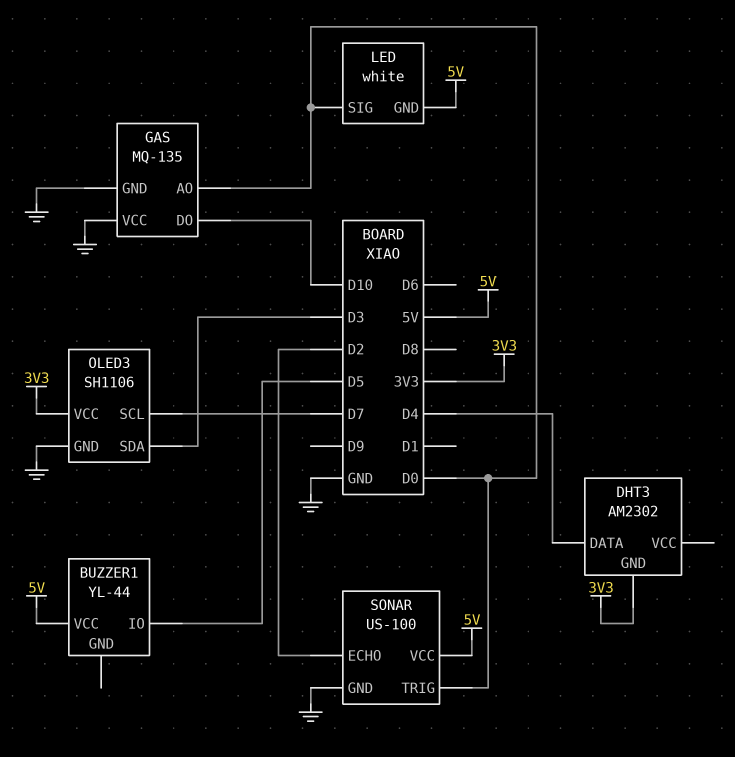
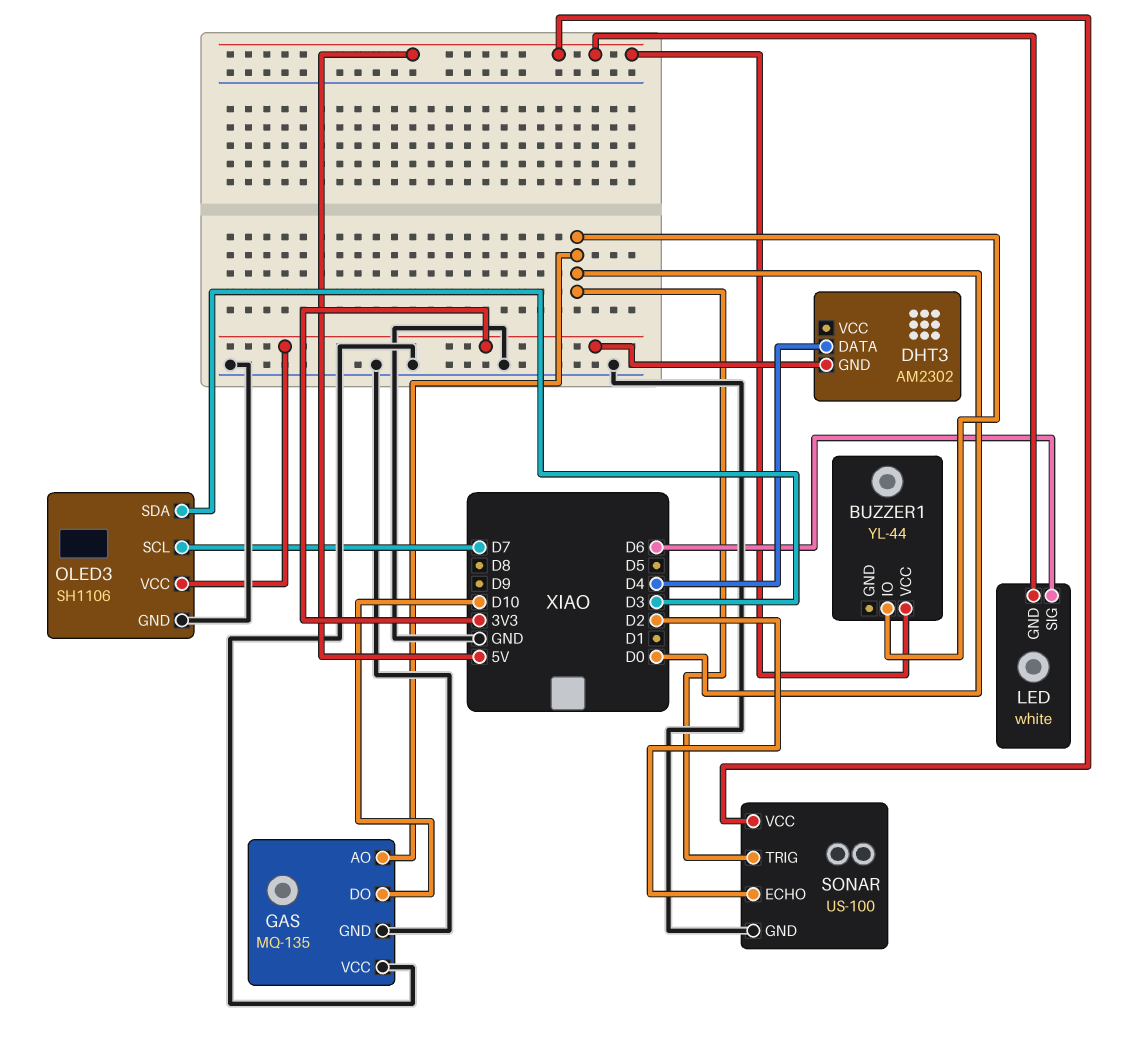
BUZZER1 pin IO: D5 -> D0
LED pin SIG: D0 -> D6

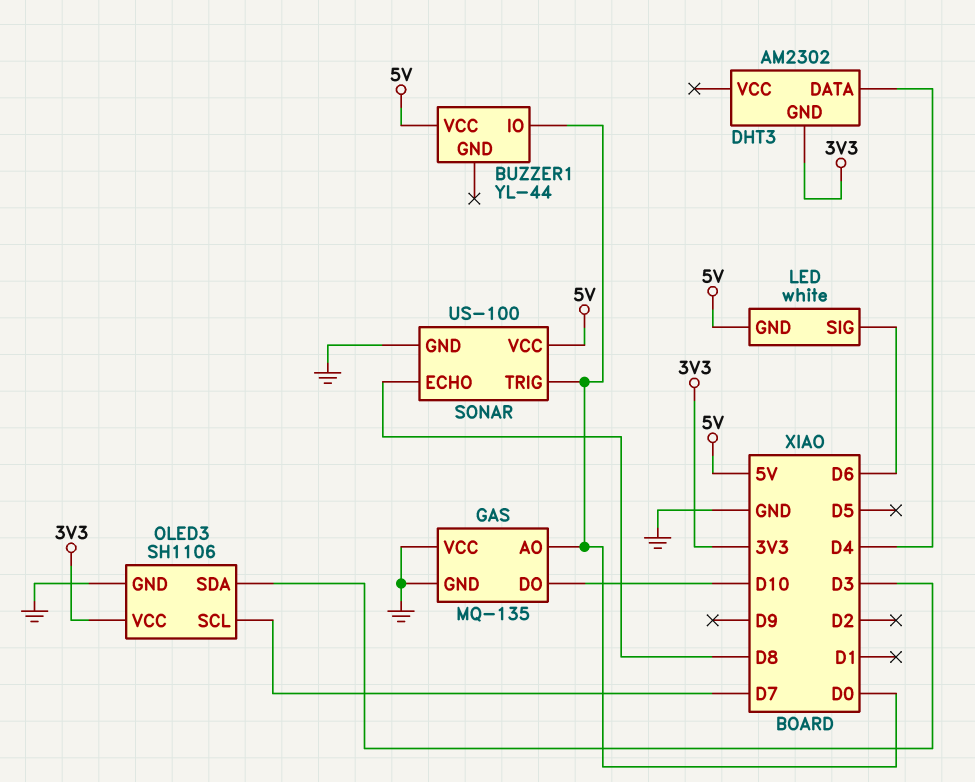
SONAR pin ECHO: D2 -> D8

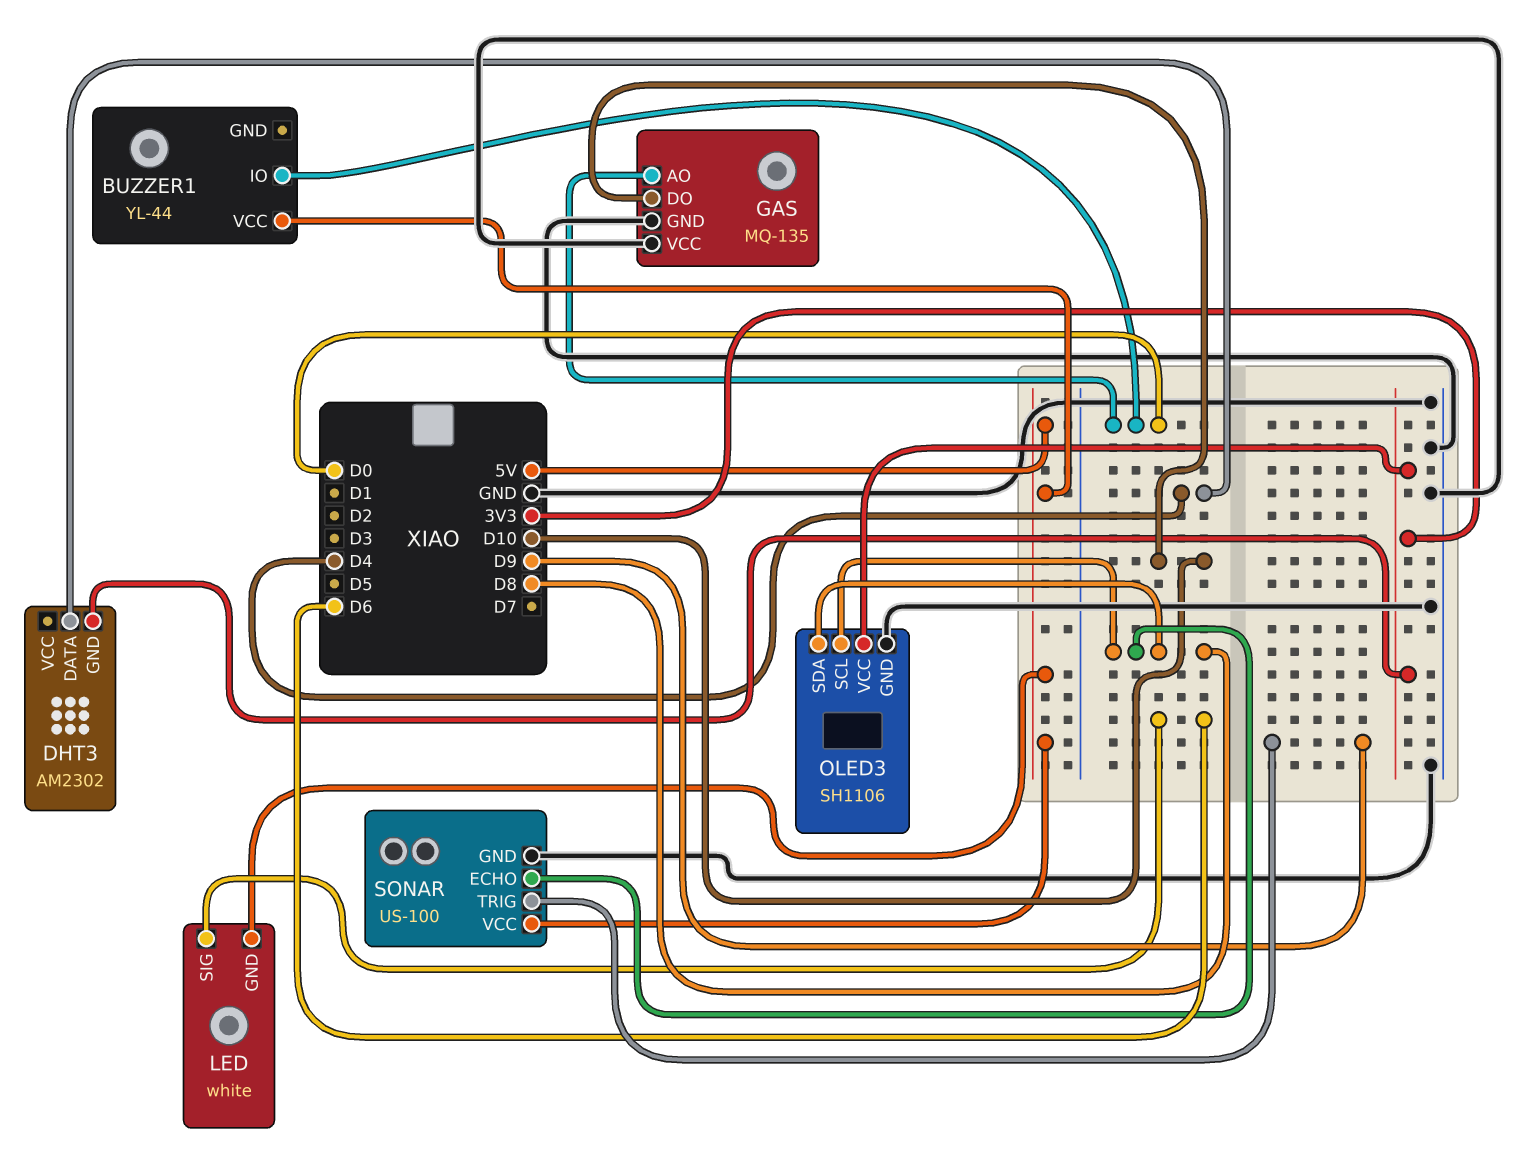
OLED3 pin SCL: D7 -> D8
OLED3 pin SDA: D3 -> D8
SONAR pin TRIG: D0 -> D9

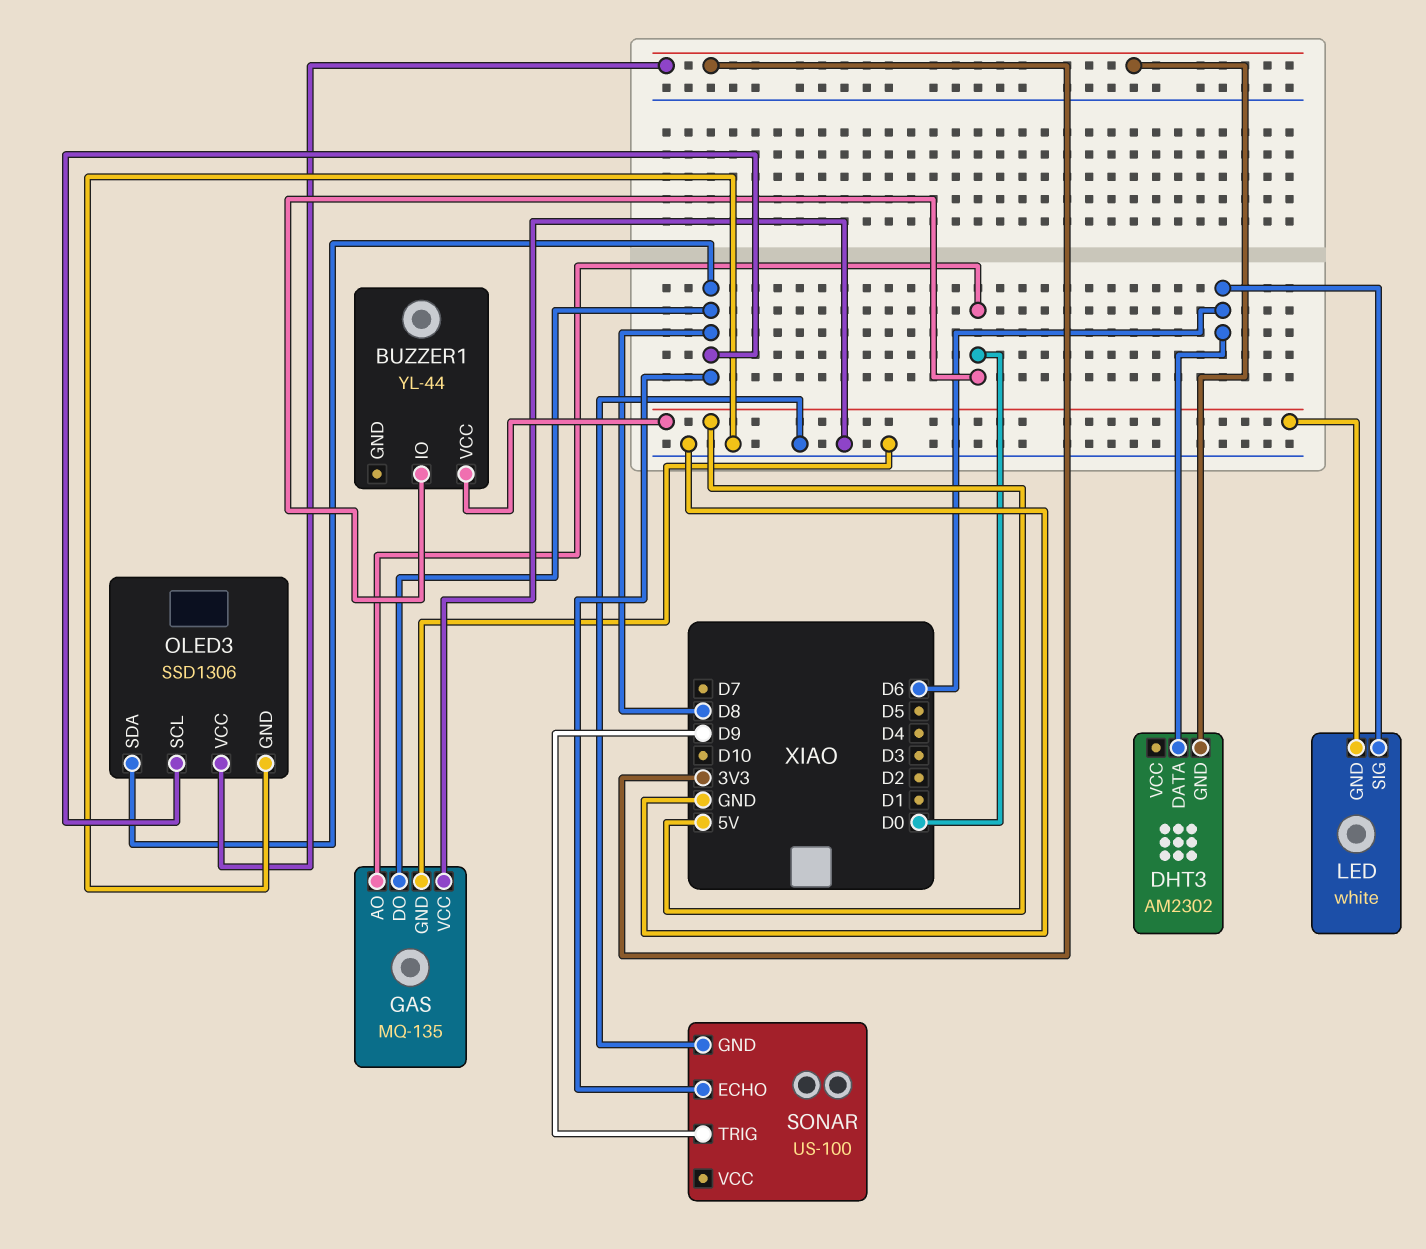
DHT3 pin DATA: D4 -> D6
GAS pin DO: D10 -> D8
OLED3: SH1106 -> SSD1306
SONAR pin VCC: 5V -> none

